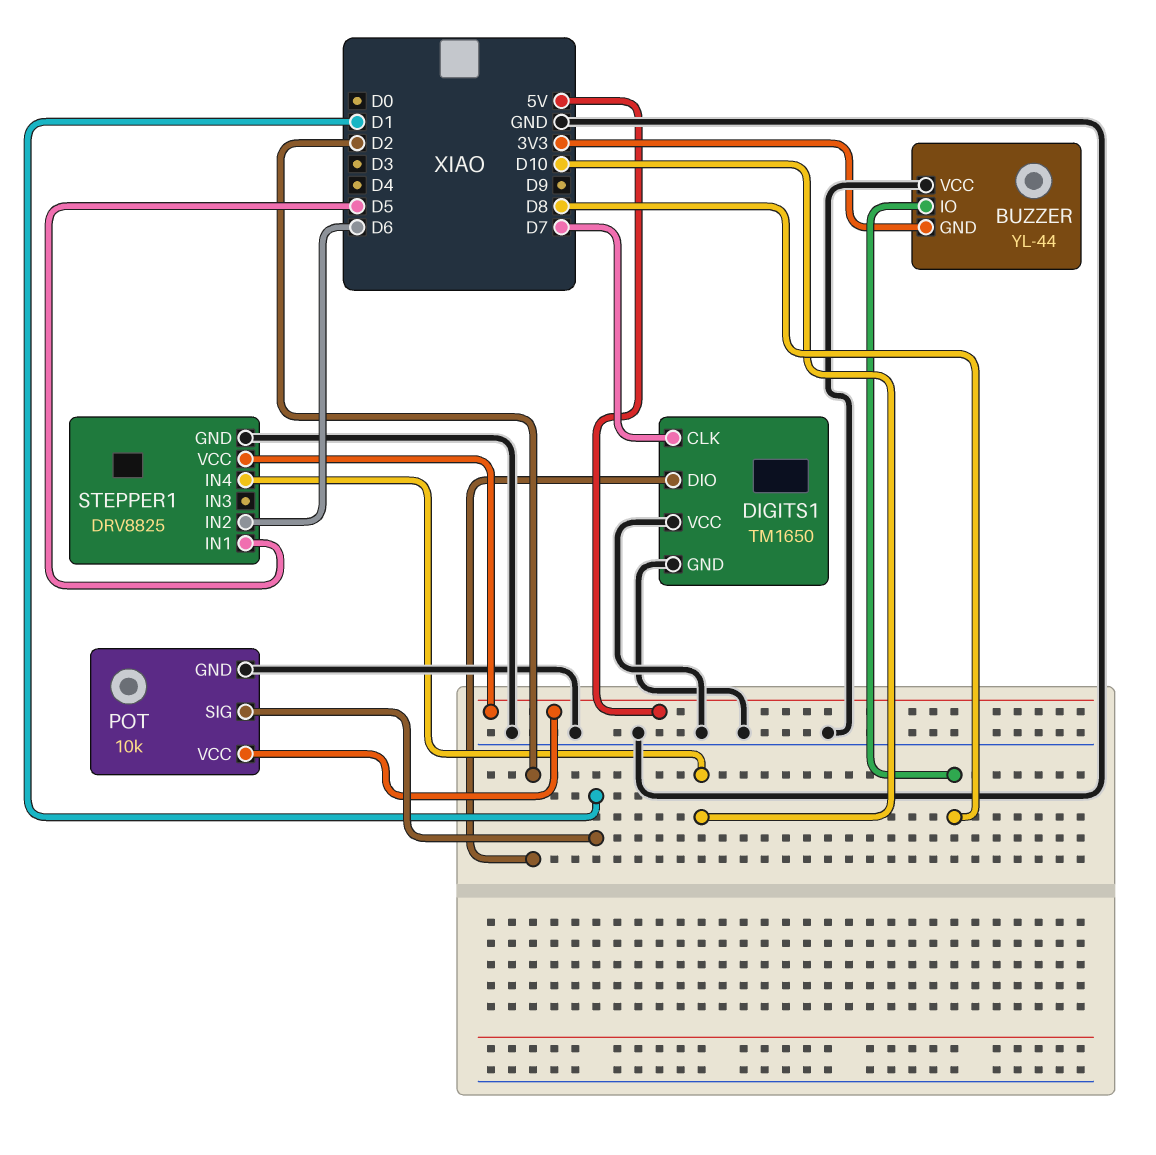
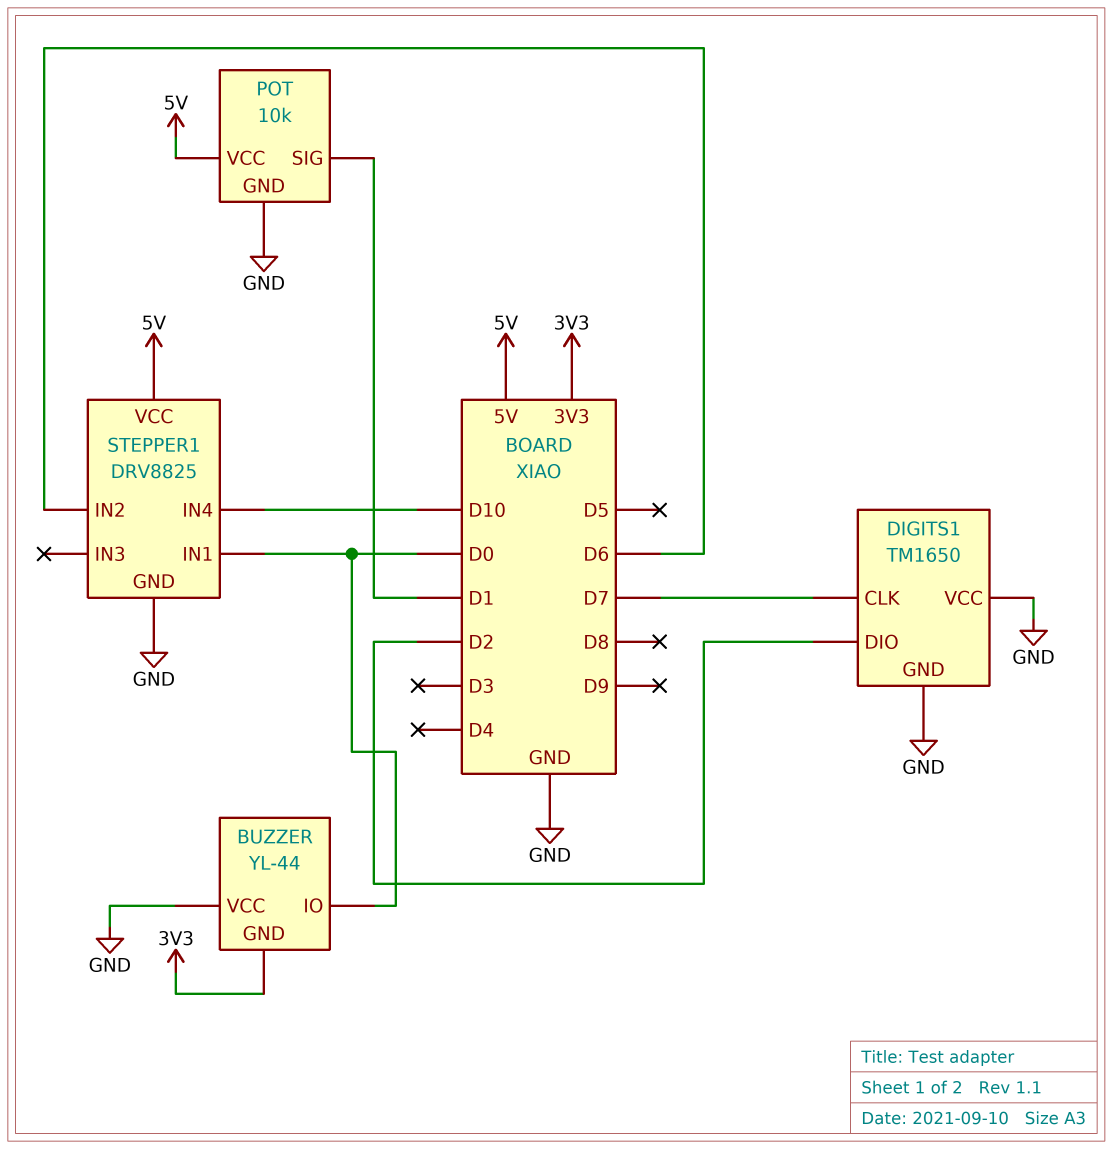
BUZZER pin IO: D8 -> D0
STEPPER1 pin IN1: D5 -> D0

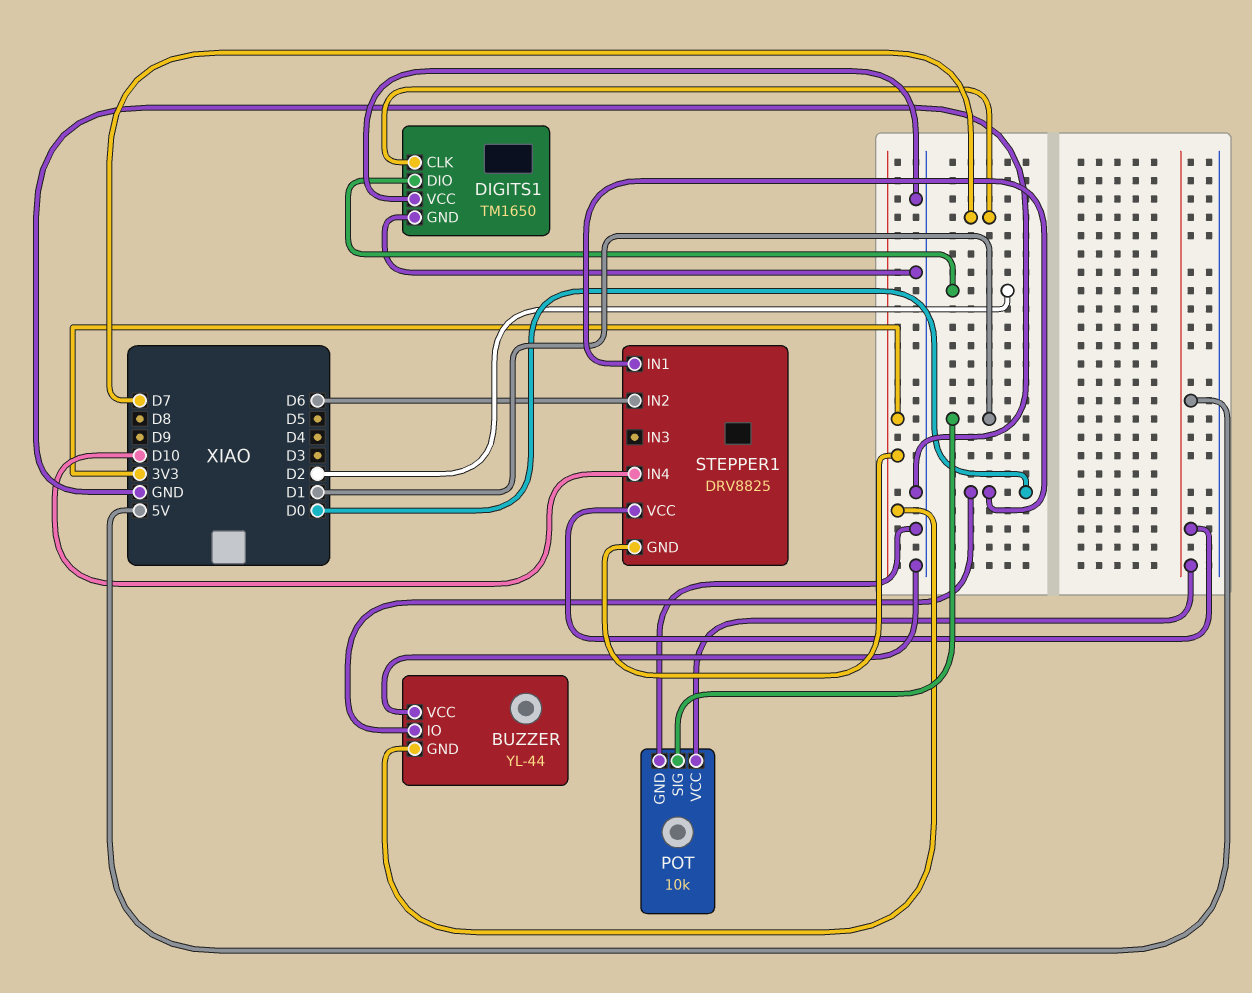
STEPPER1 pin GND: GND -> 3V3

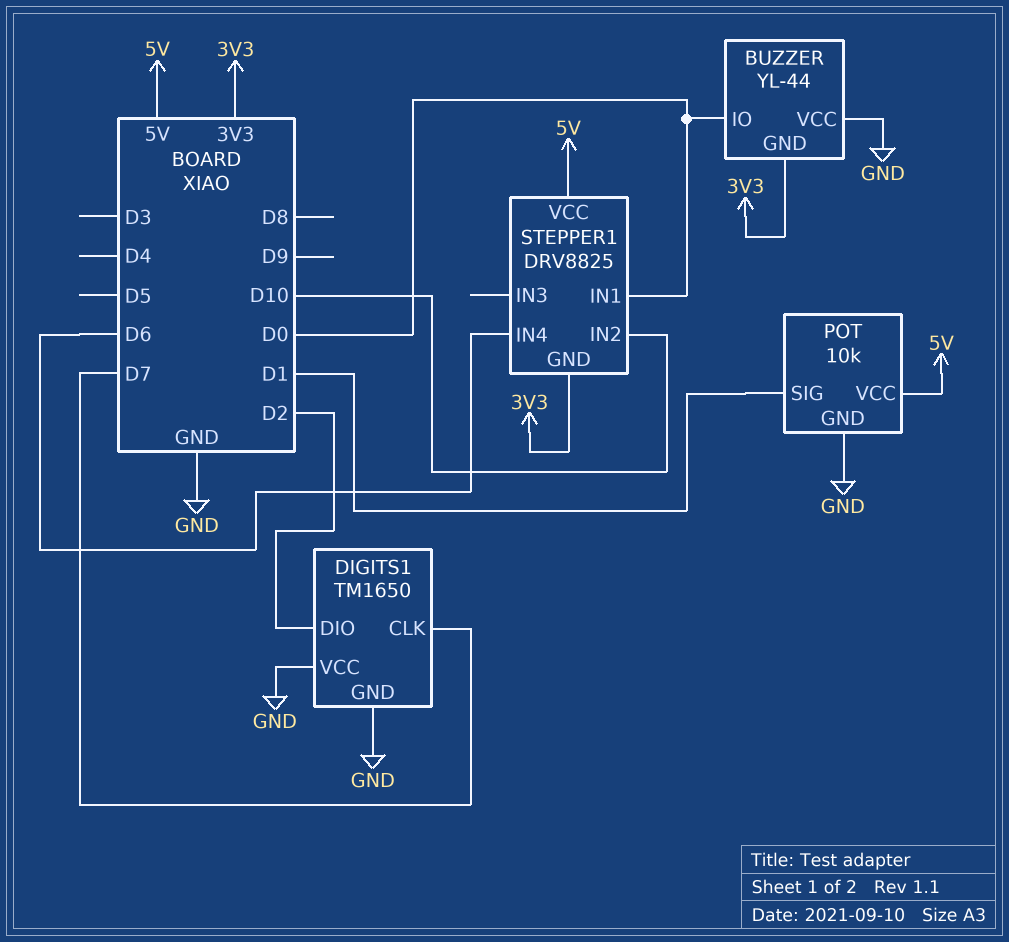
STEPPER1 pin IN2: D6 -> D10
STEPPER1 pin IN4: D10 -> D6

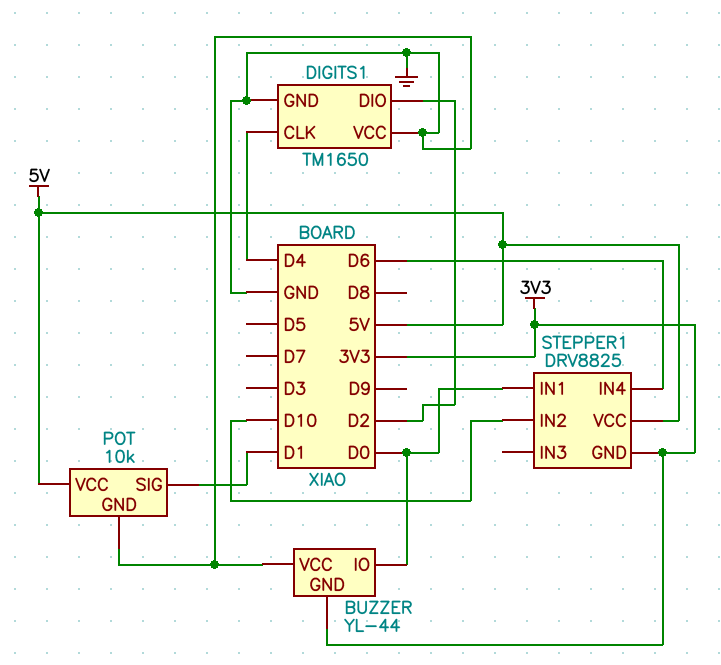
DIGITS1 pin CLK: D7 -> D4

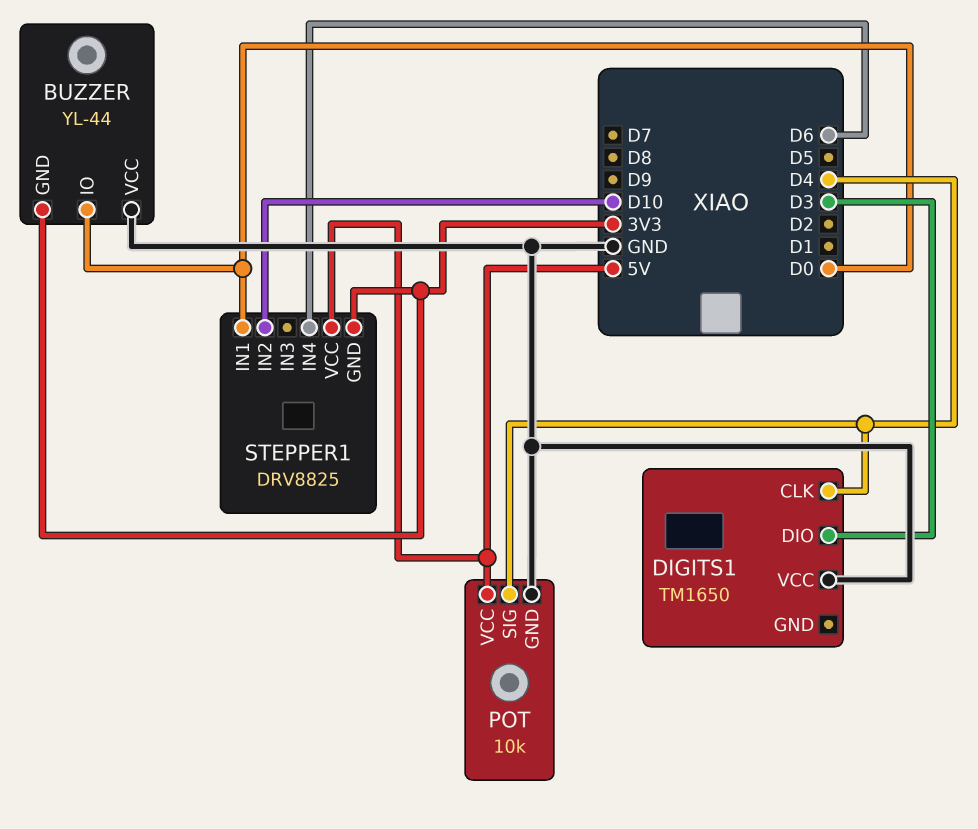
DIGITS1 pin DIO: D2 -> D3
DIGITS1 pin GND: GND -> none
POT pin SIG: D1 -> D4

